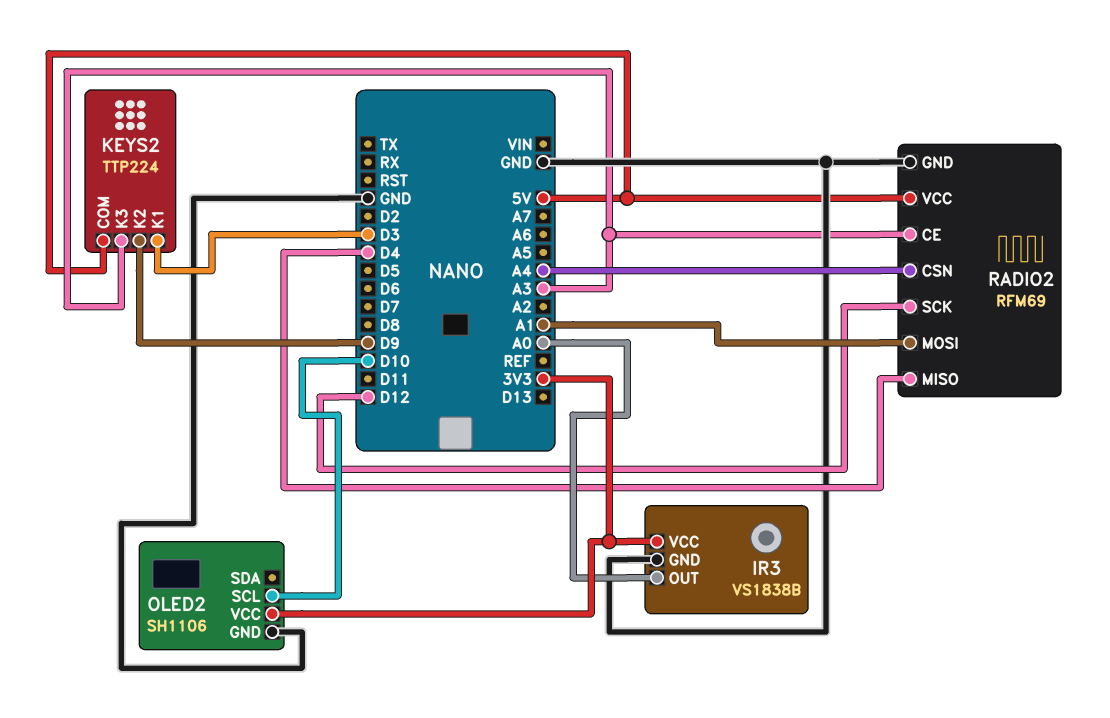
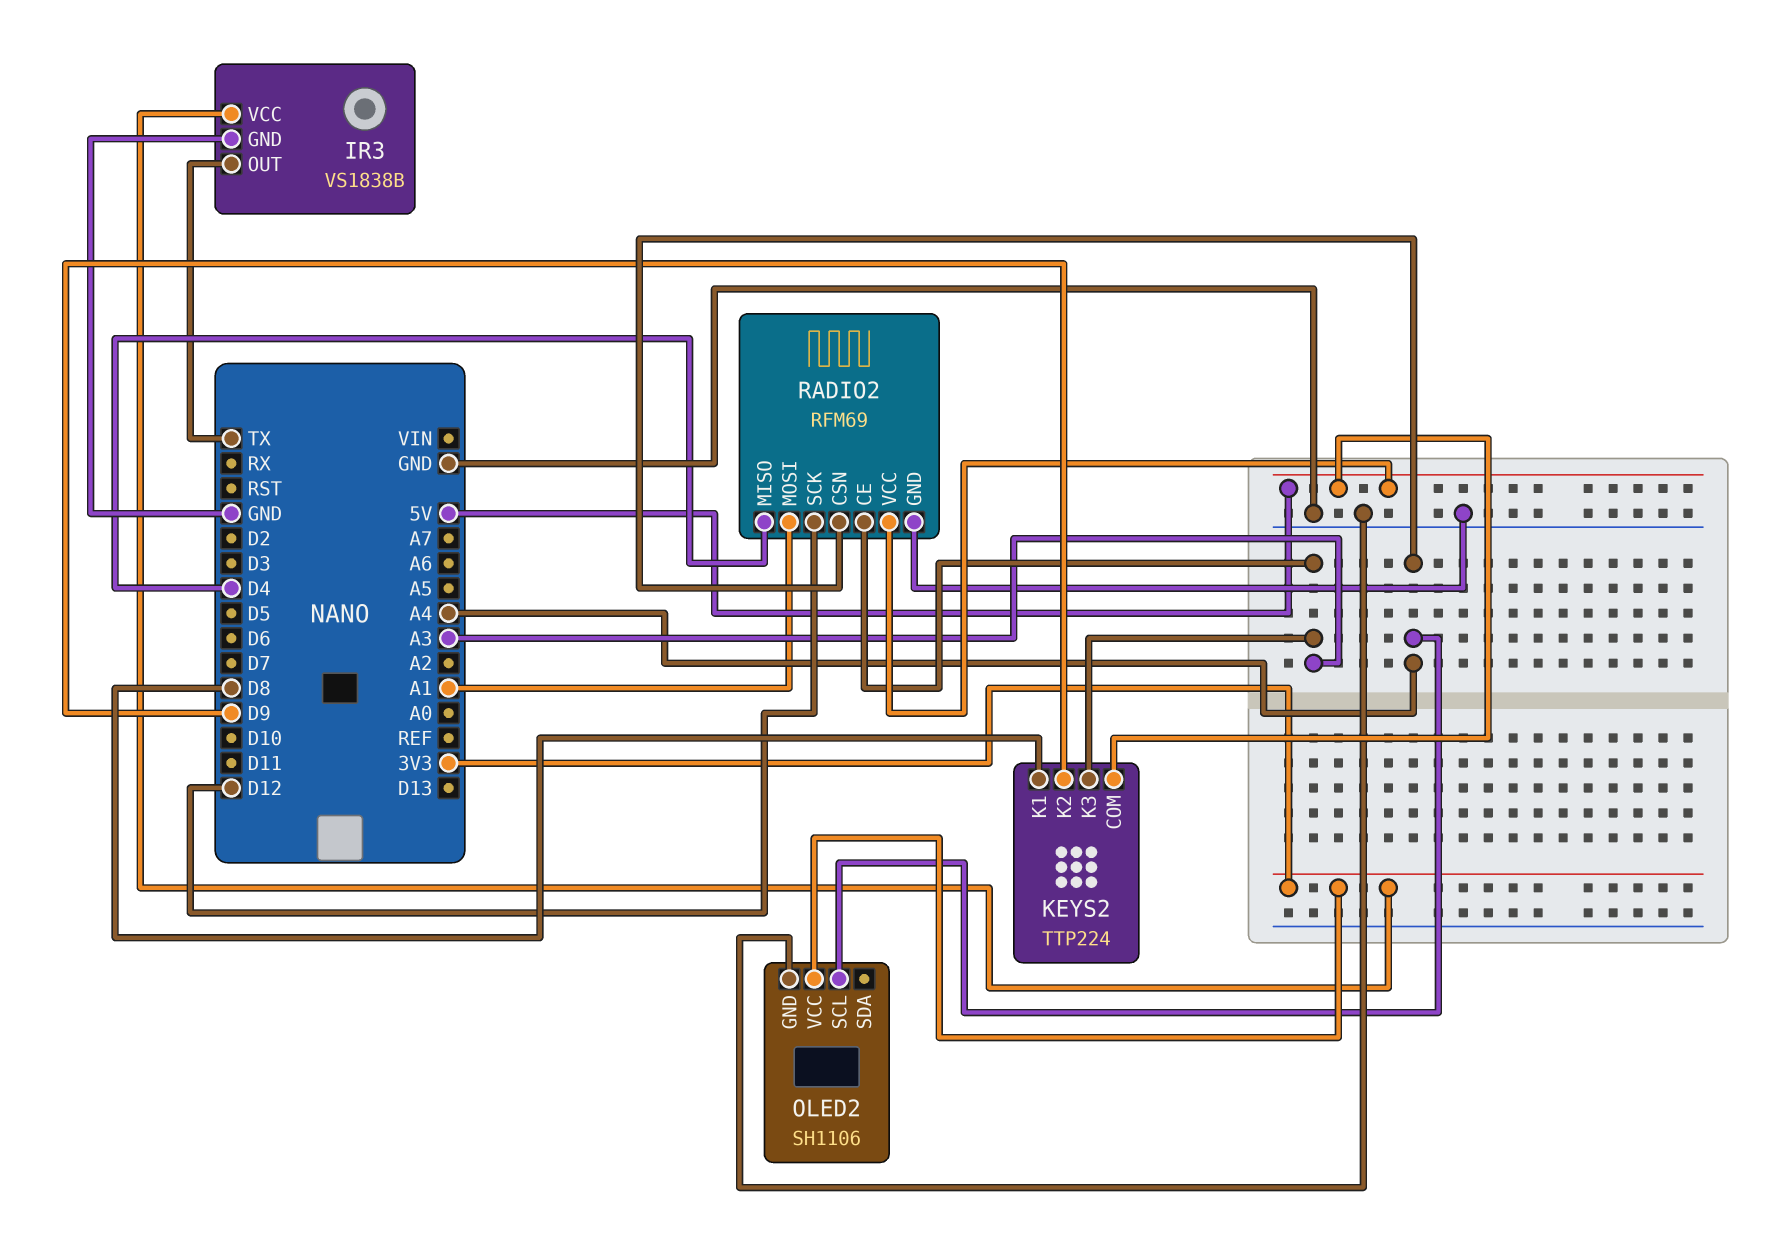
IR3 pin OUT: A0 -> TX
KEYS2 pin K1: D3 -> D8
OLED2 pin SCL: D10 -> A4

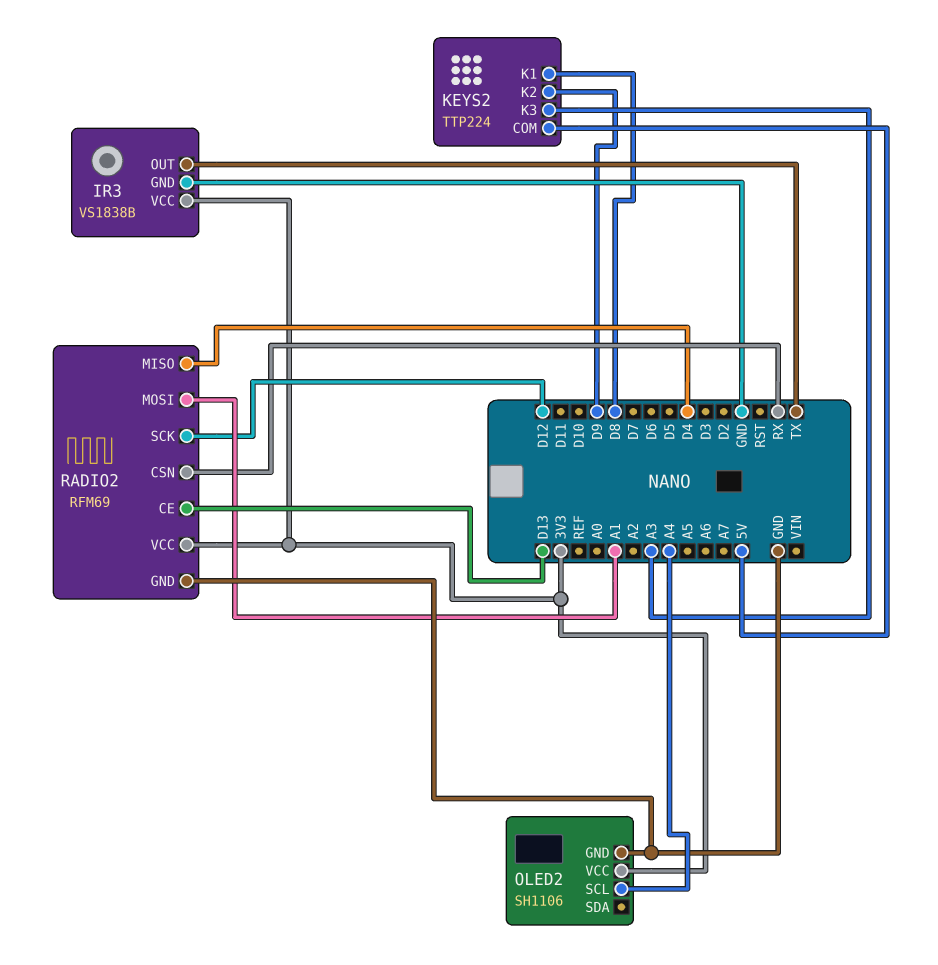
RADIO2 pin CE: A3 -> D13
RADIO2 pin CSN: A4 -> RX
RADIO2 pin VCC: 5V -> 3V3

